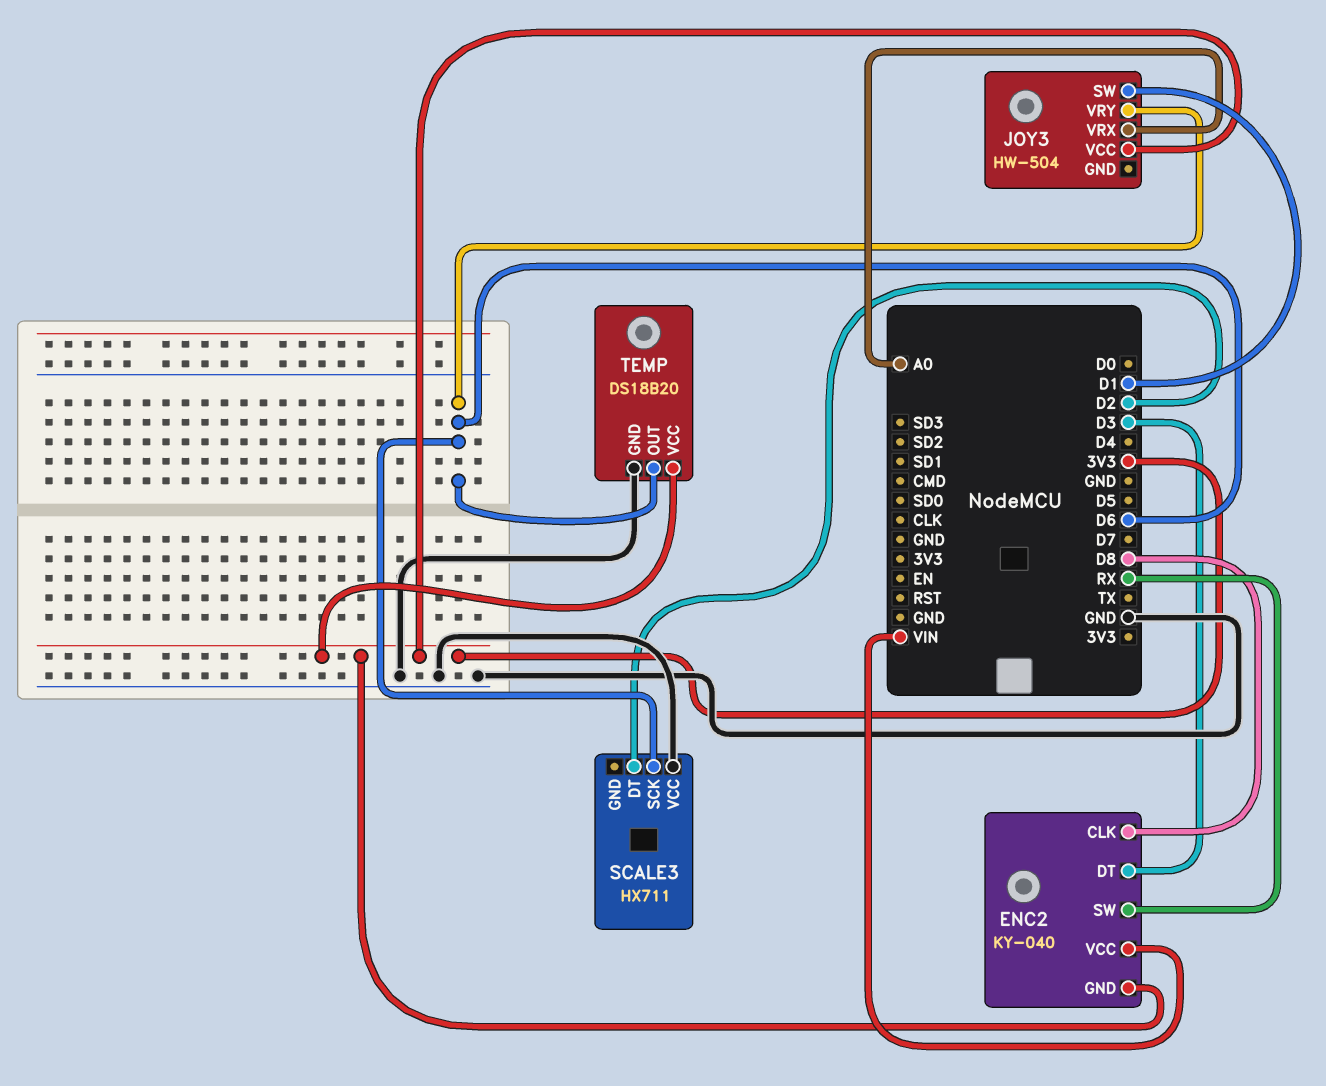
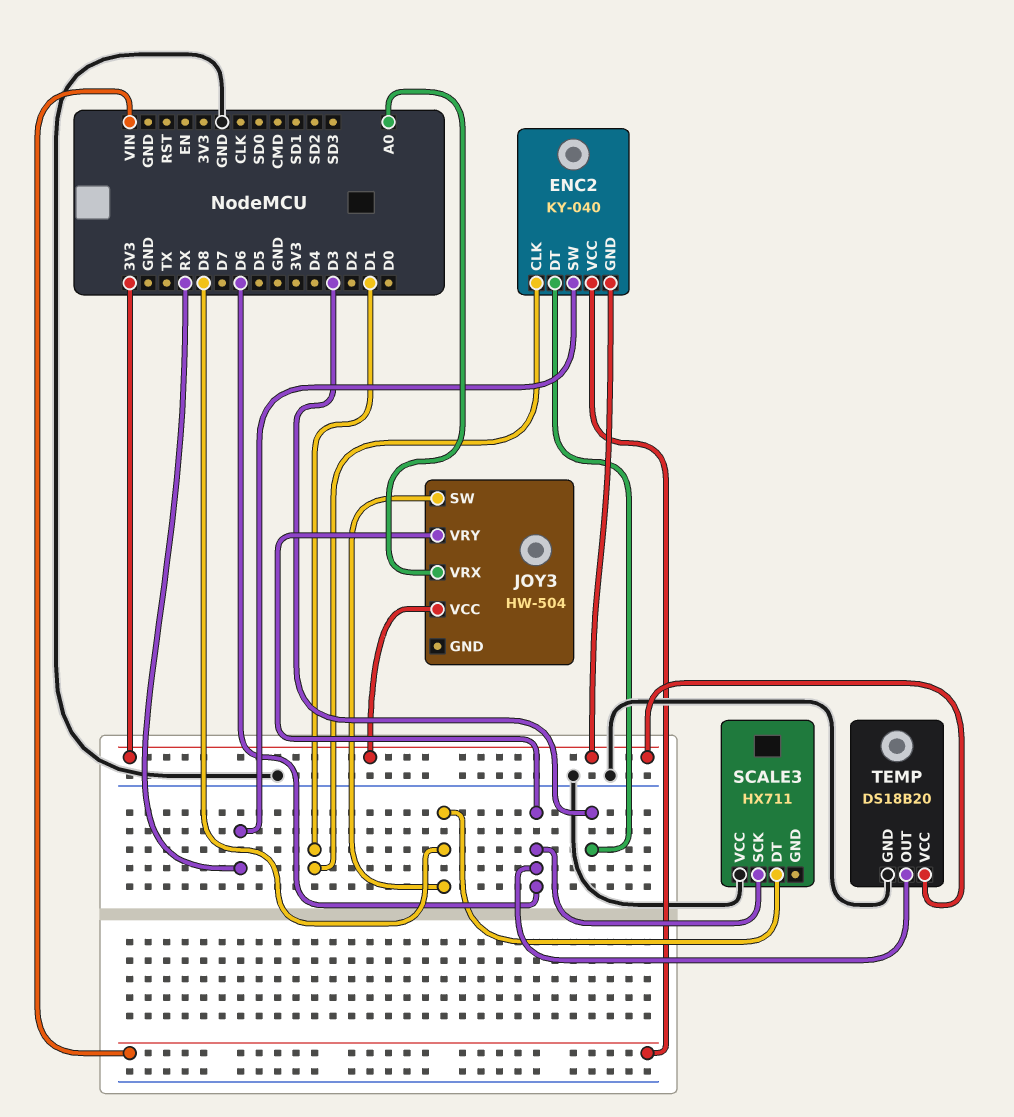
ENC2 pin CLK: D8 -> D1
JOY3 pin SW: D1 -> D8
SCALE3 pin DT: D2 -> D8

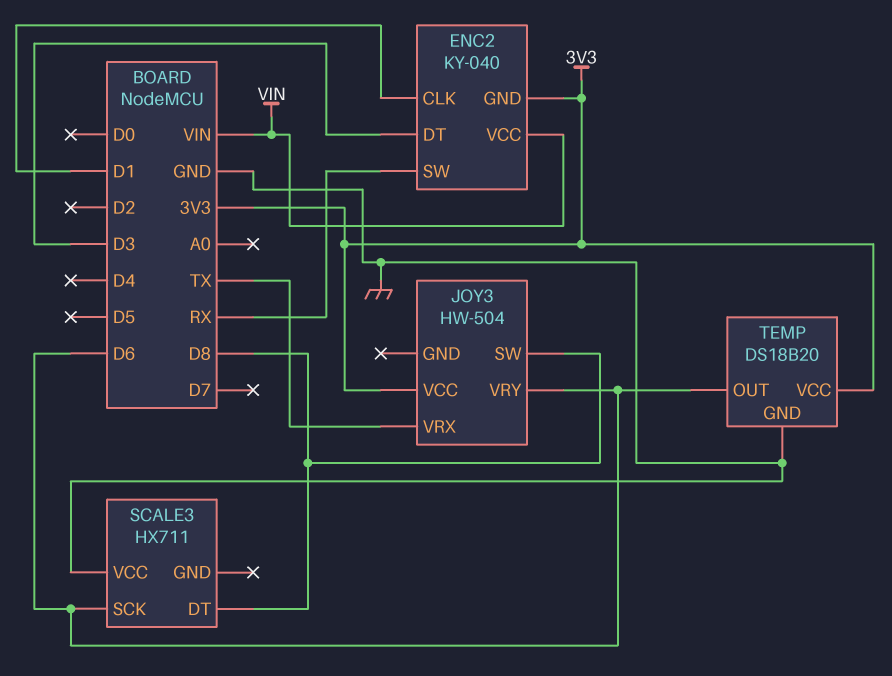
JOY3 pin VRX: A0 -> TX

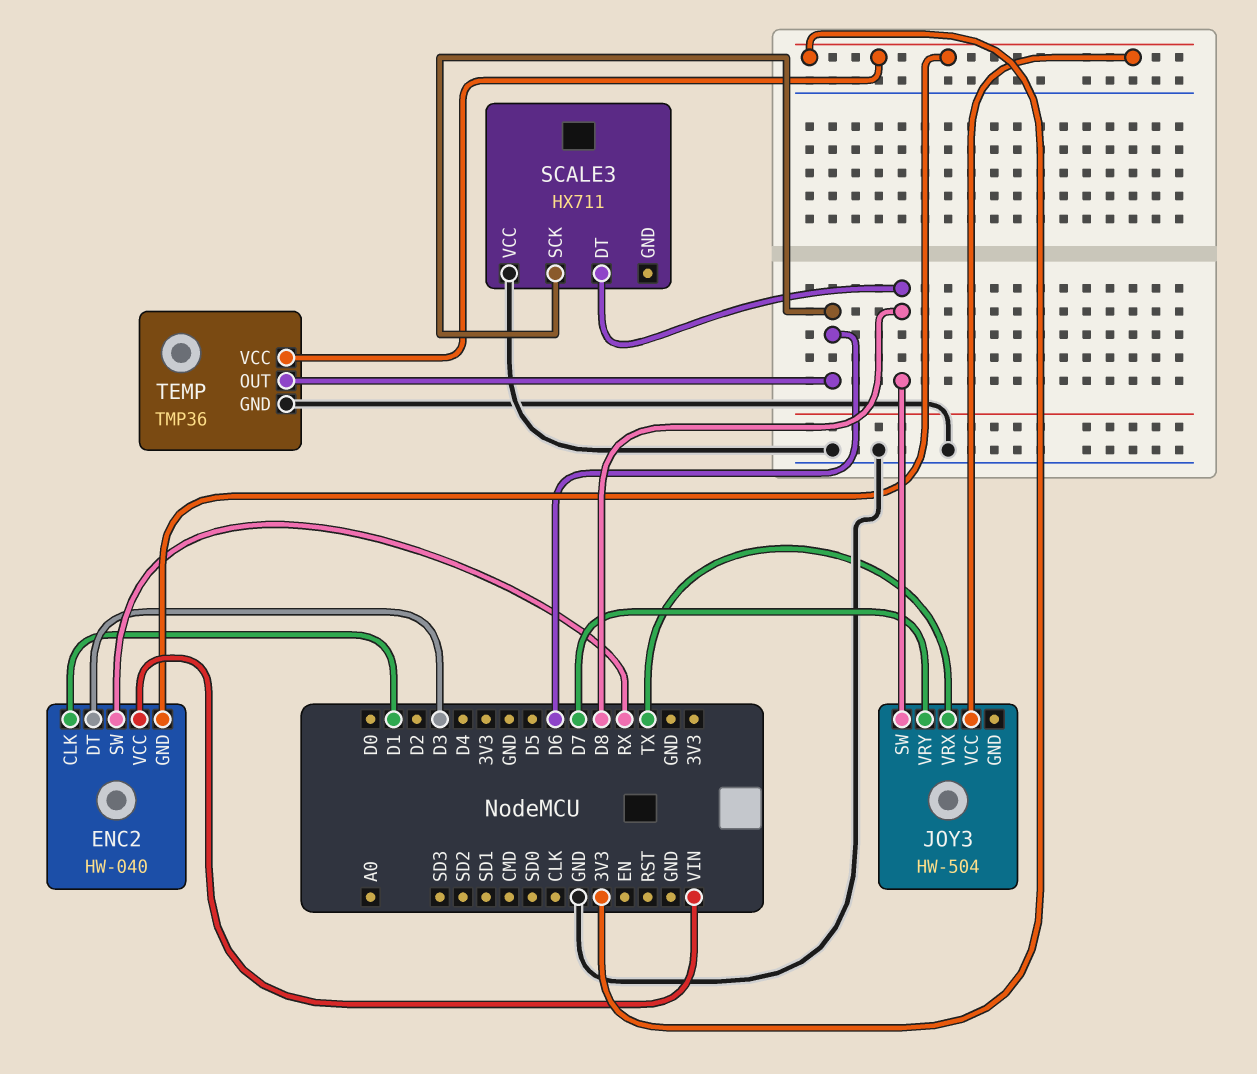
ENC2: KY-040 -> HW-040
JOY3 pin VRY: D6 -> D7
TEMP: DS18B20 -> TMP36

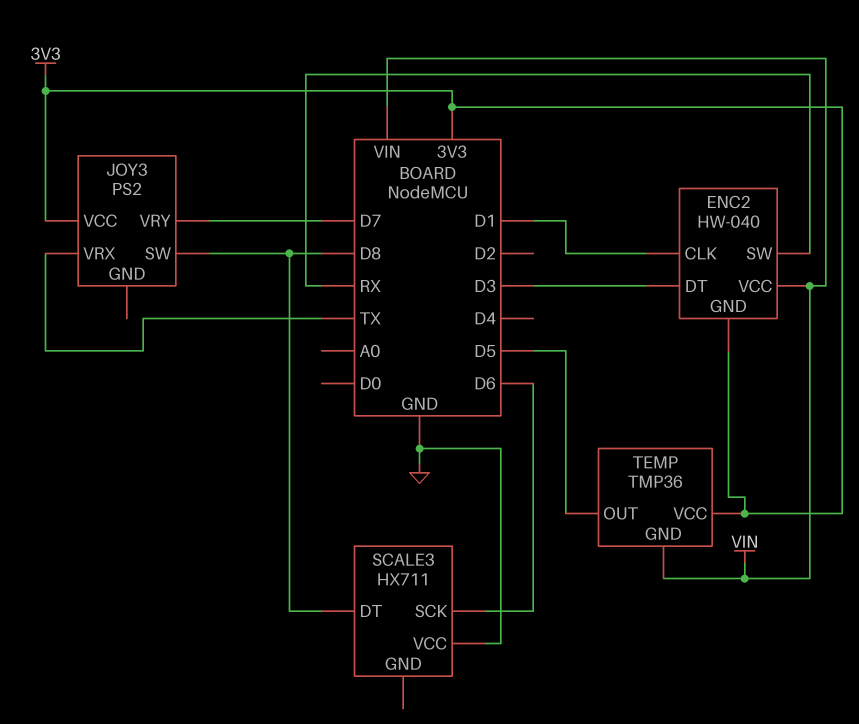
JOY3: HW-504 -> PS2
TEMP pin GND: GND -> VIN
TEMP pin OUT: D6 -> D5

